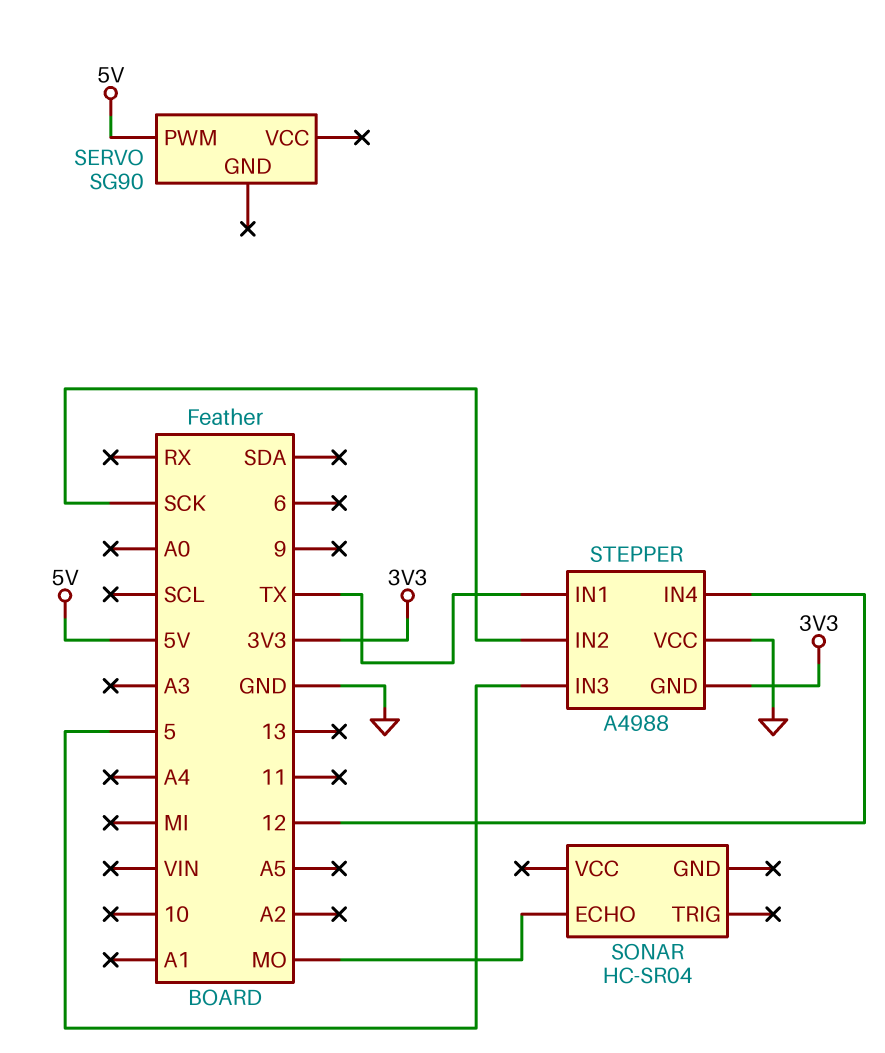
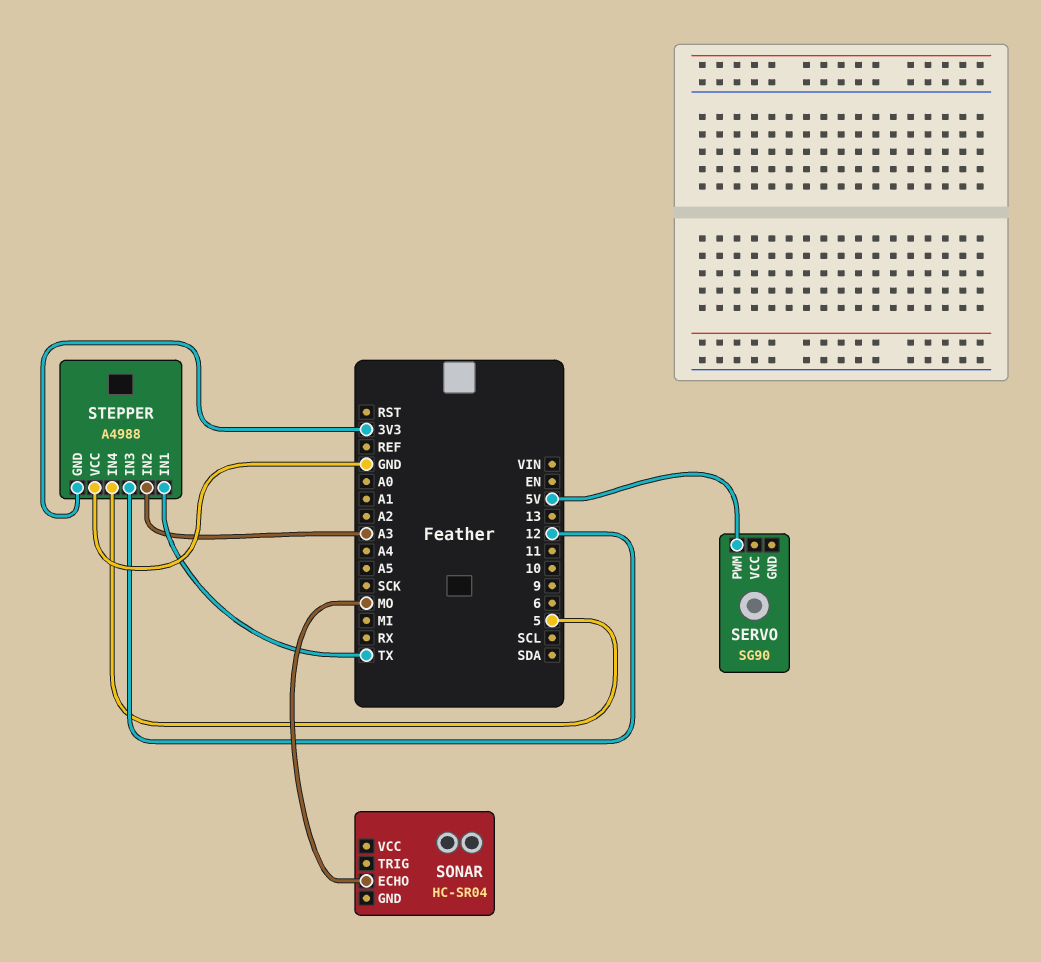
STEPPER pin IN2: SCK -> A3
STEPPER pin IN3: 5 -> 12
STEPPER pin IN4: 12 -> 5

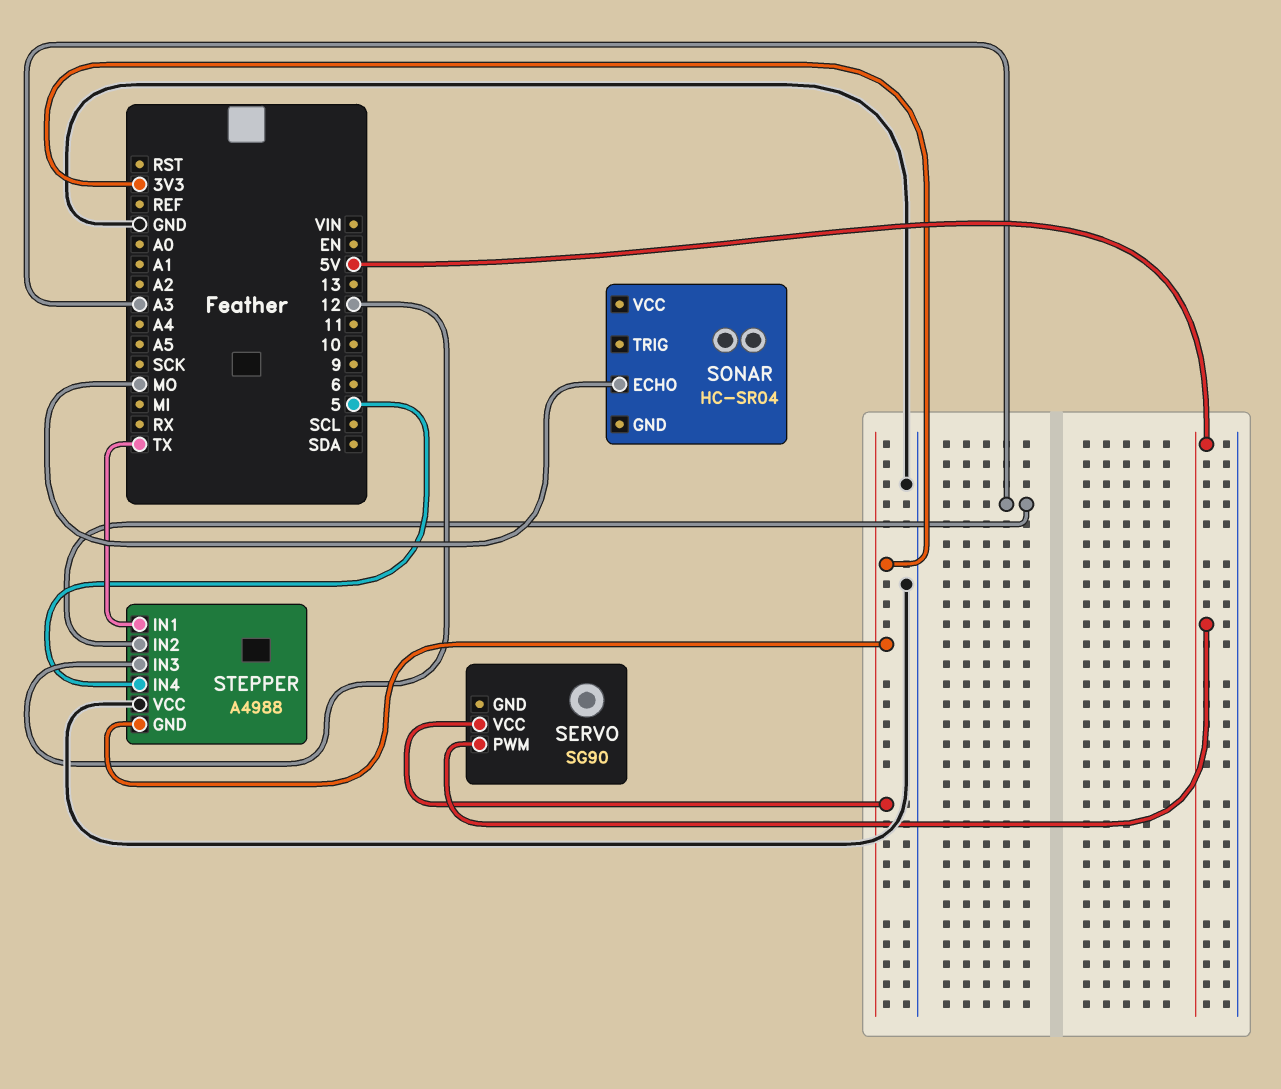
SERVO pin VCC: none -> 3V3

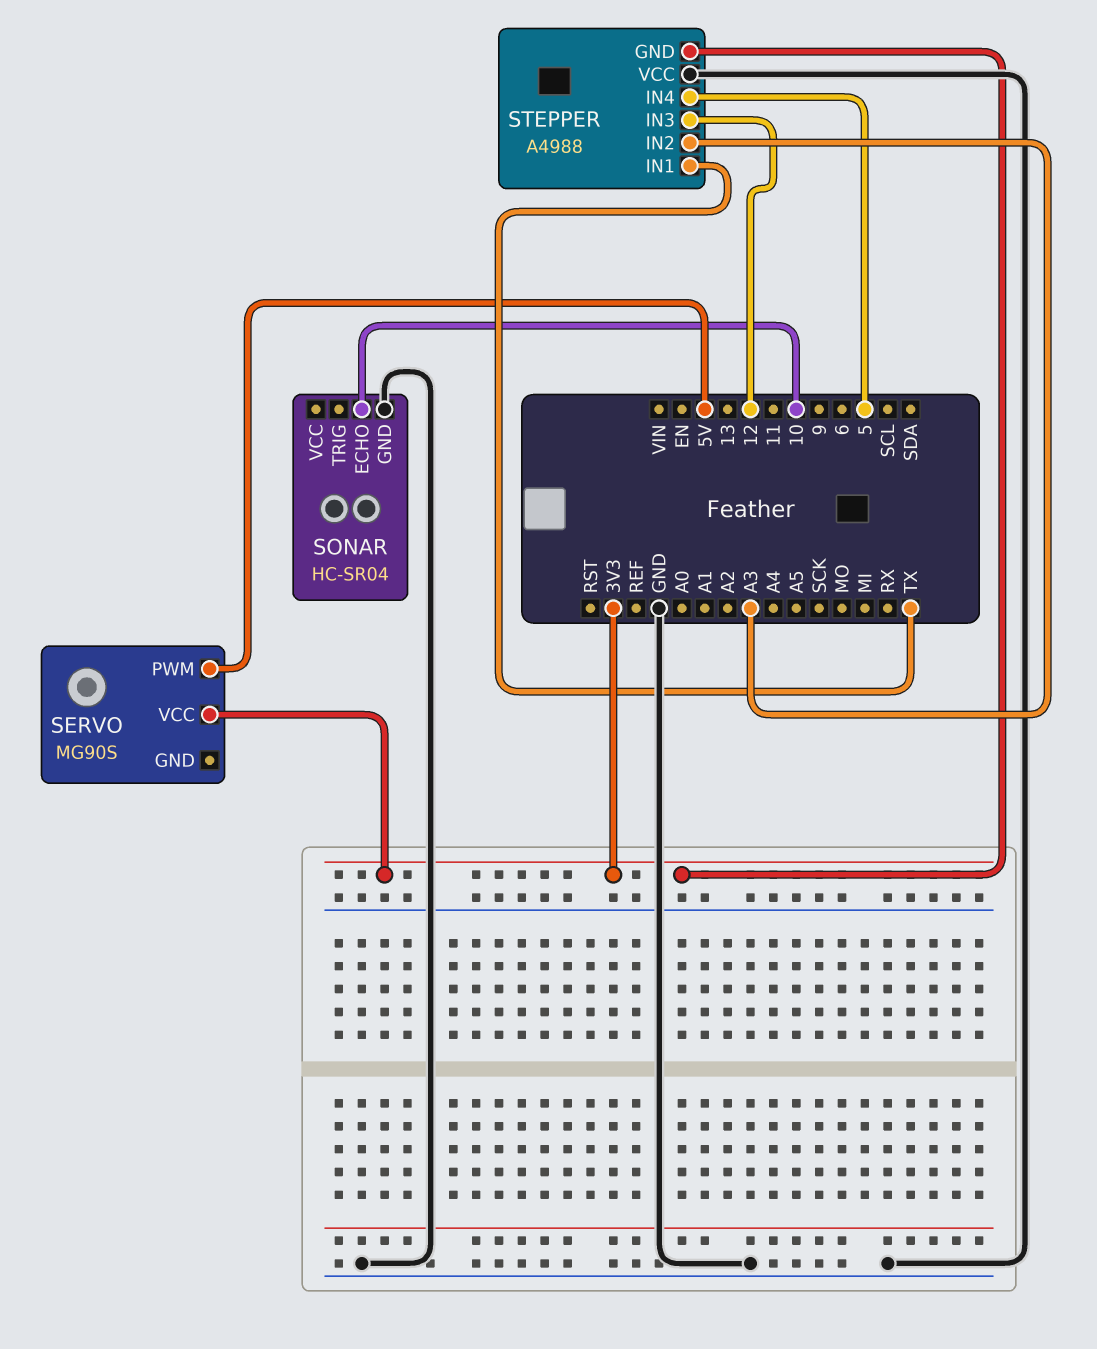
SERVO: SG90 -> MG90S
SONAR pin ECHO: MO -> 10
SONAR pin GND: none -> GND

